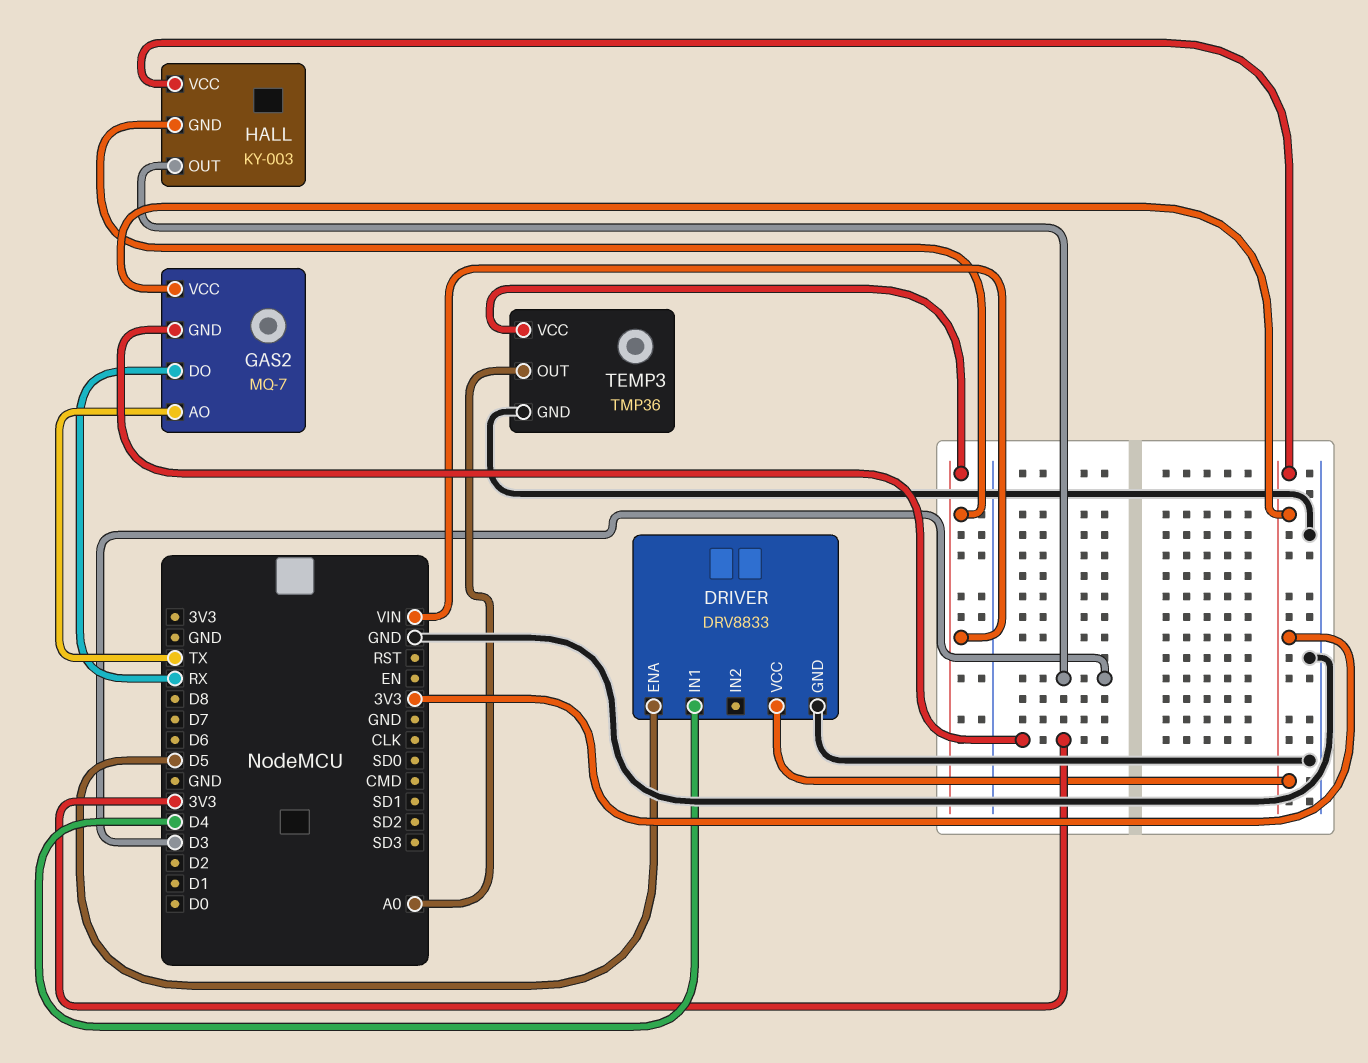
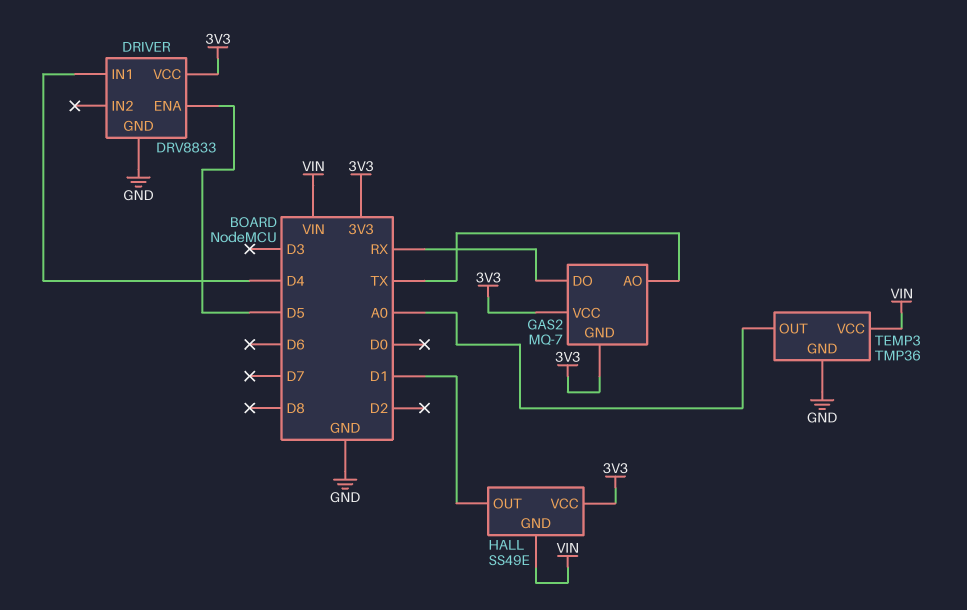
HALL: KY-003 -> SS49E
HALL pin OUT: D3 -> D1

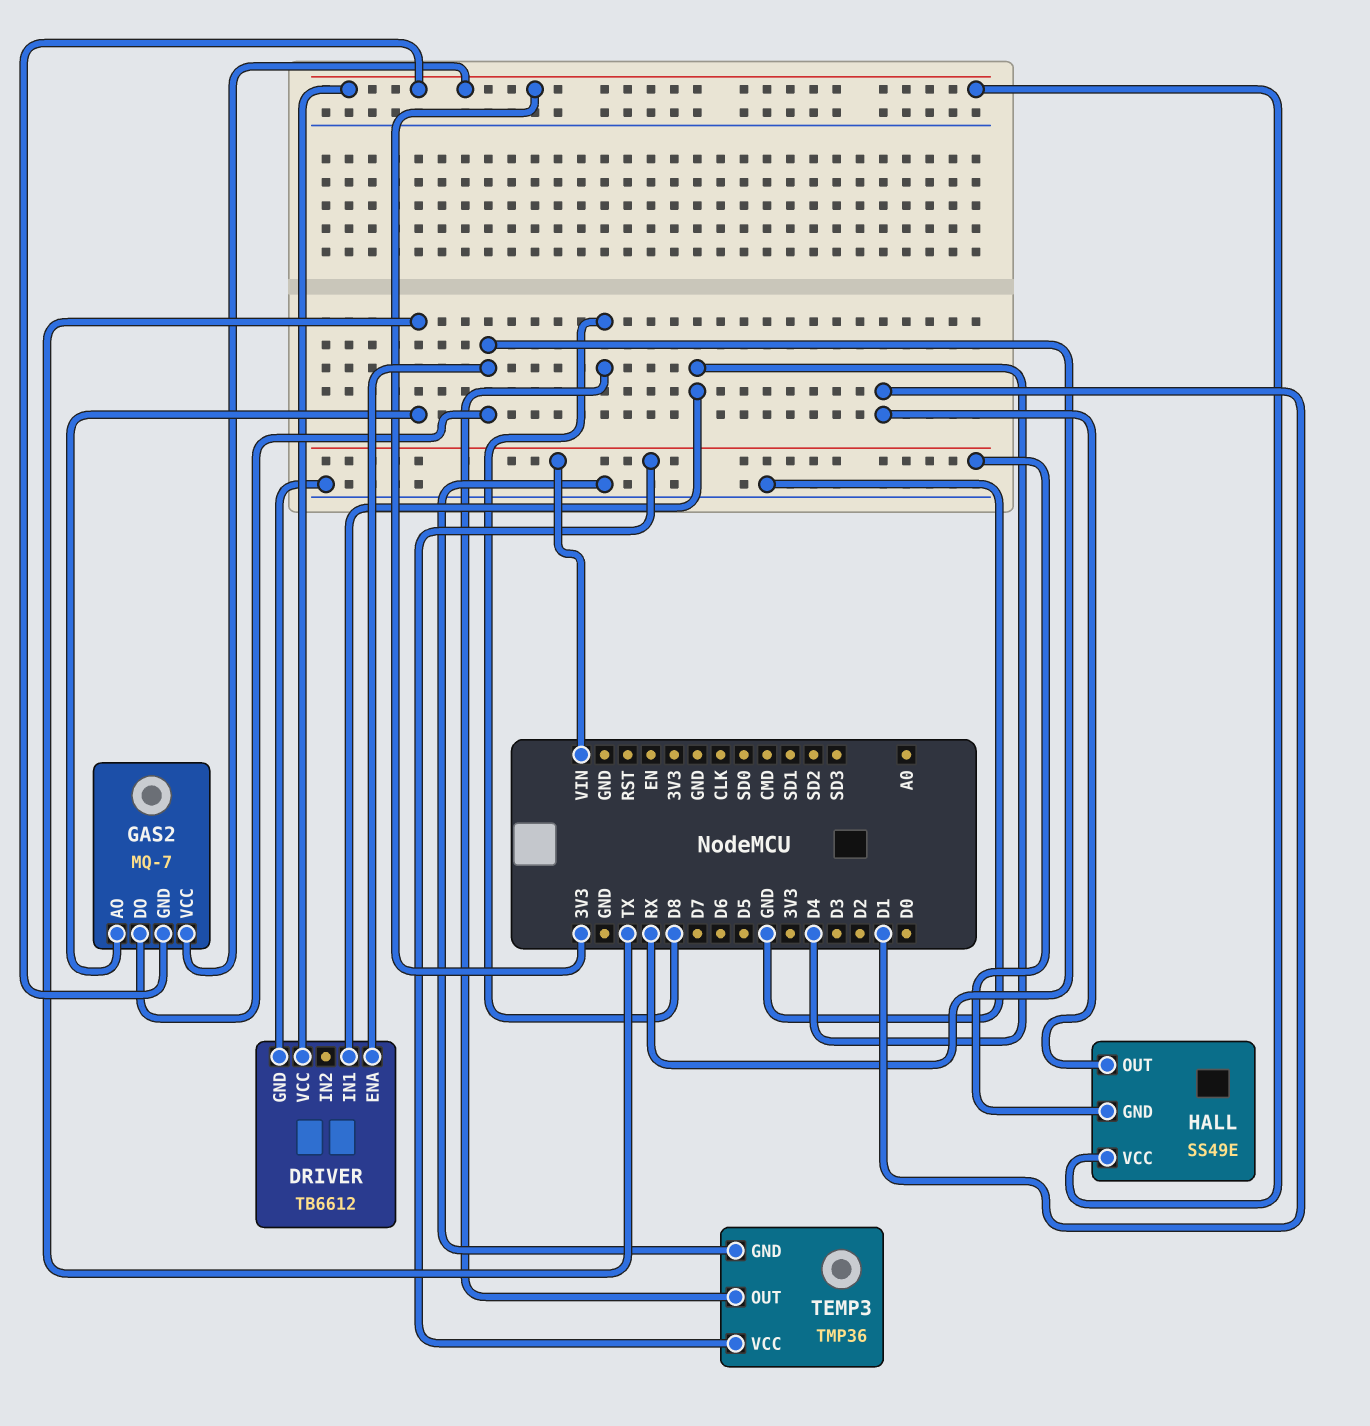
DRIVER: DRV8833 -> TB6612
DRIVER pin ENA: D5 -> RX
TEMP3 pin OUT: A0 -> D8

